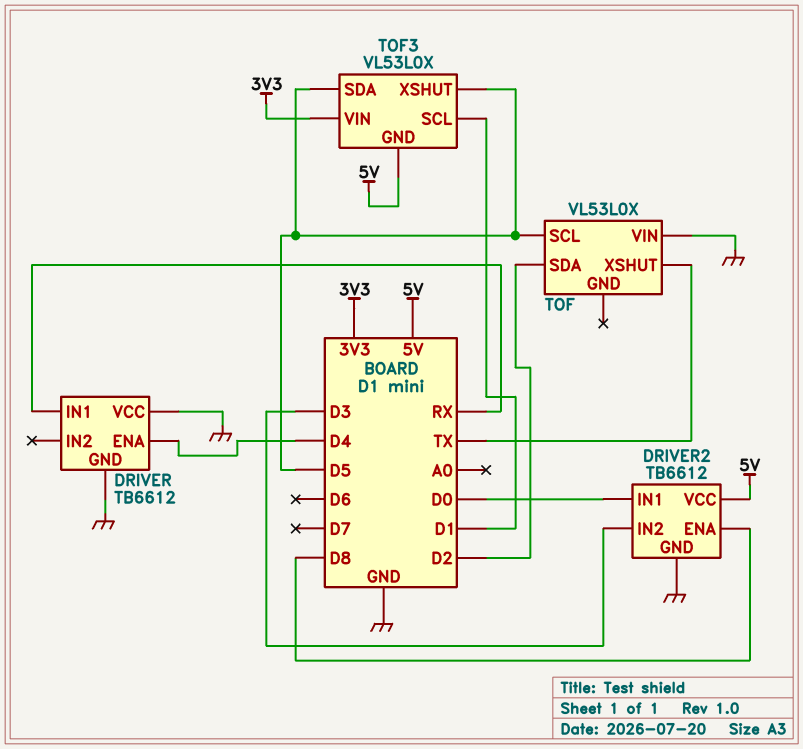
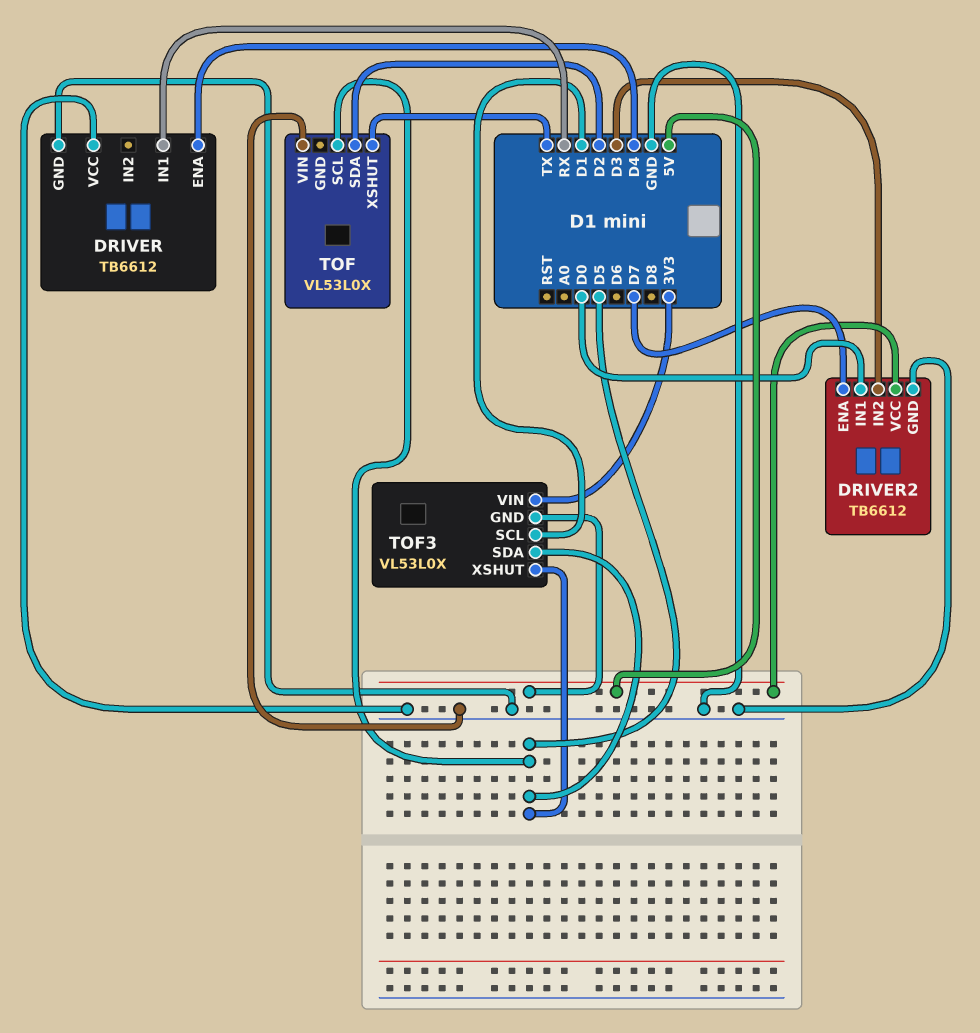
DRIVER2 pin ENA: D8 -> D7

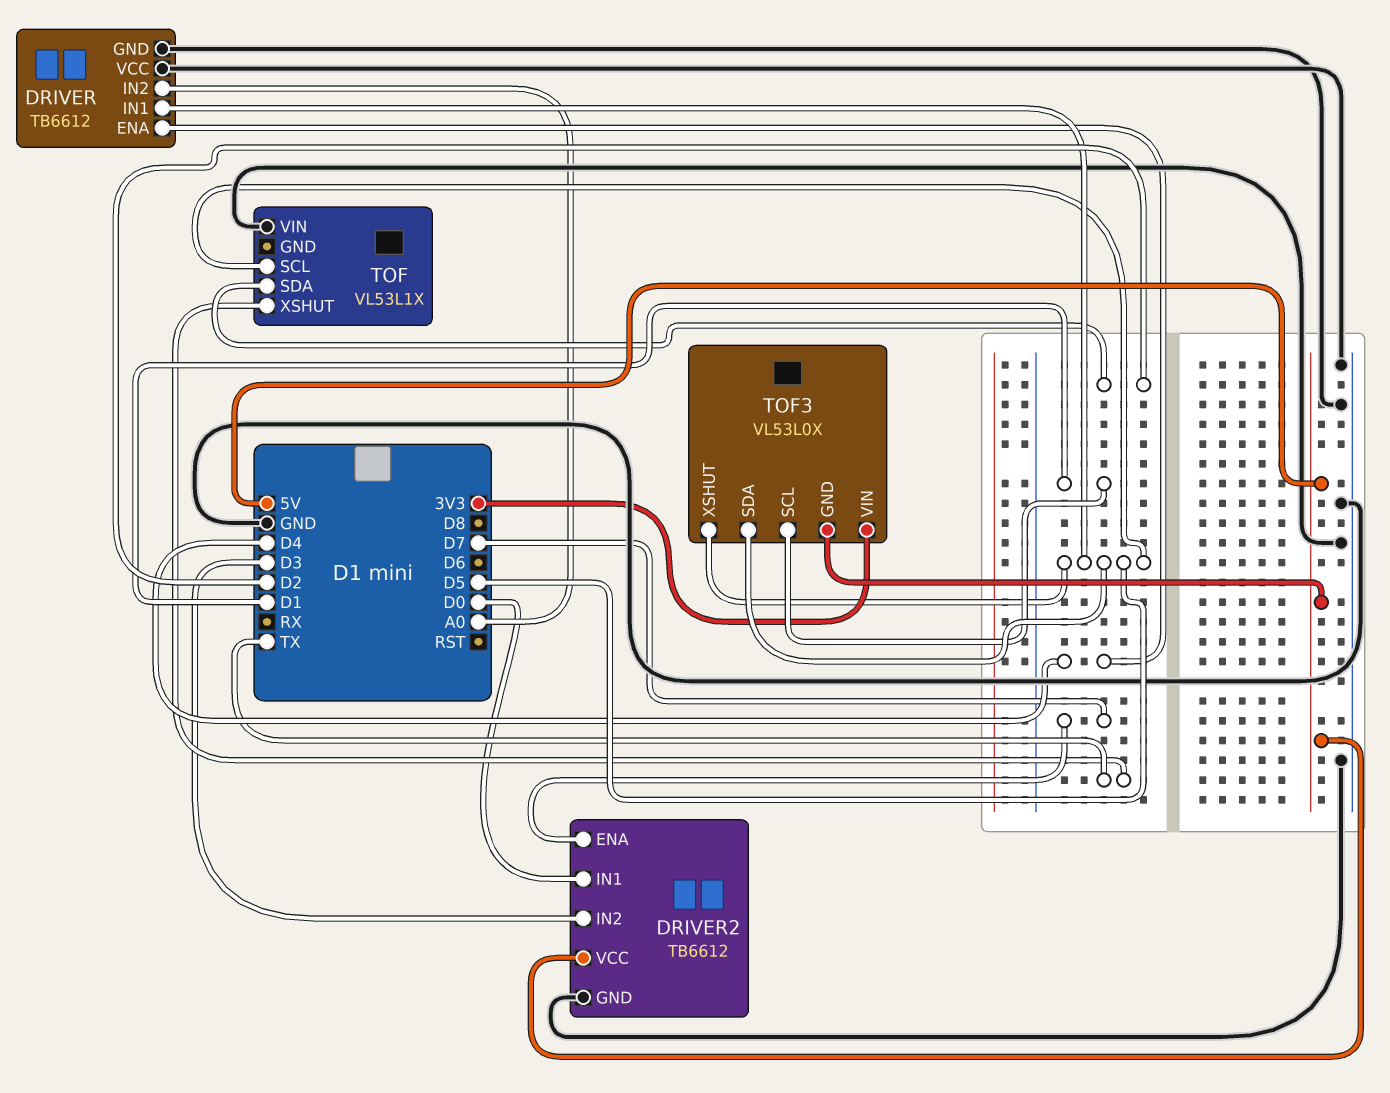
DRIVER pin IN1: RX -> D5
DRIVER pin IN2: none -> A0
TOF: VL53L0X -> VL53L1X

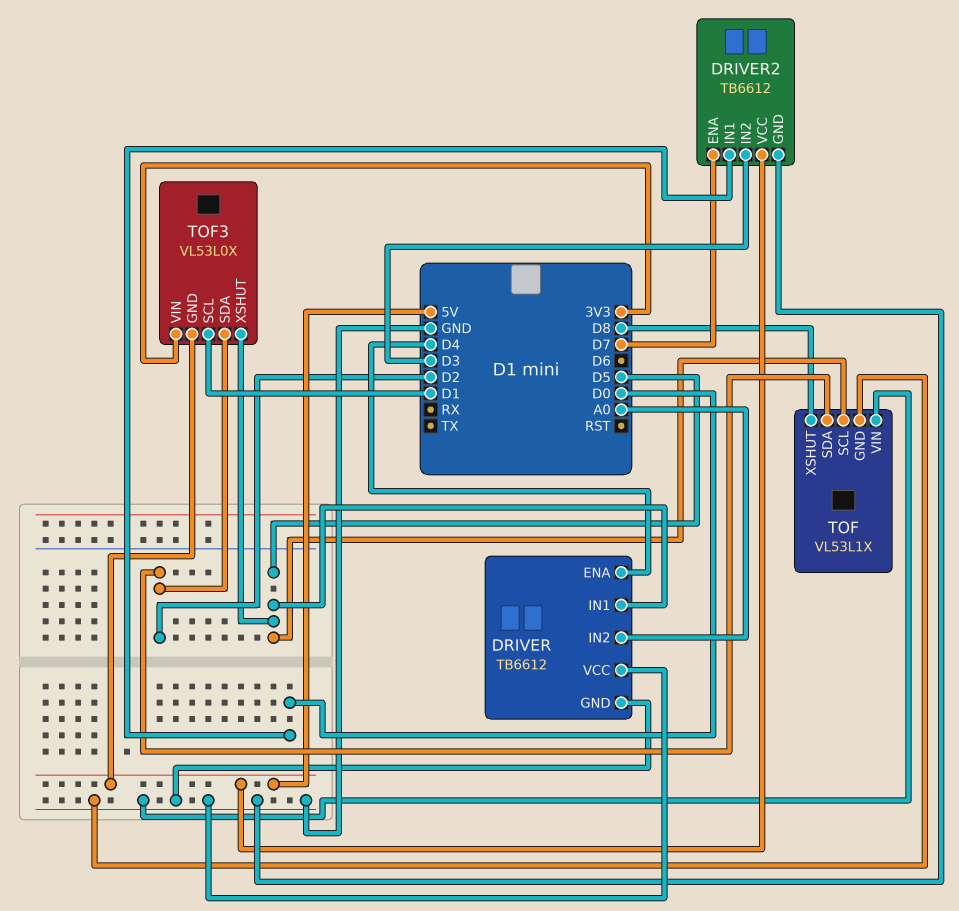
TOF pin GND: none -> GND
TOF pin XSHUT: TX -> D8
TOF3 pin SDA: D5 -> D2

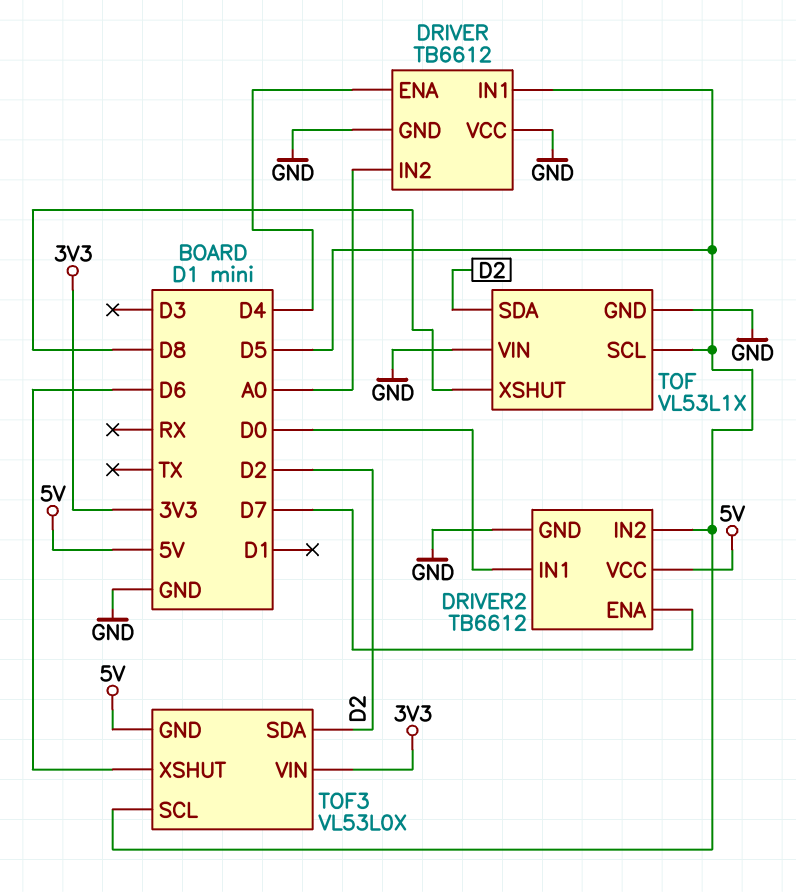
DRIVER2 pin IN2: D3 -> D5
TOF3 pin SCL: D1 -> D5
TOF3 pin XSHUT: D5 -> D6

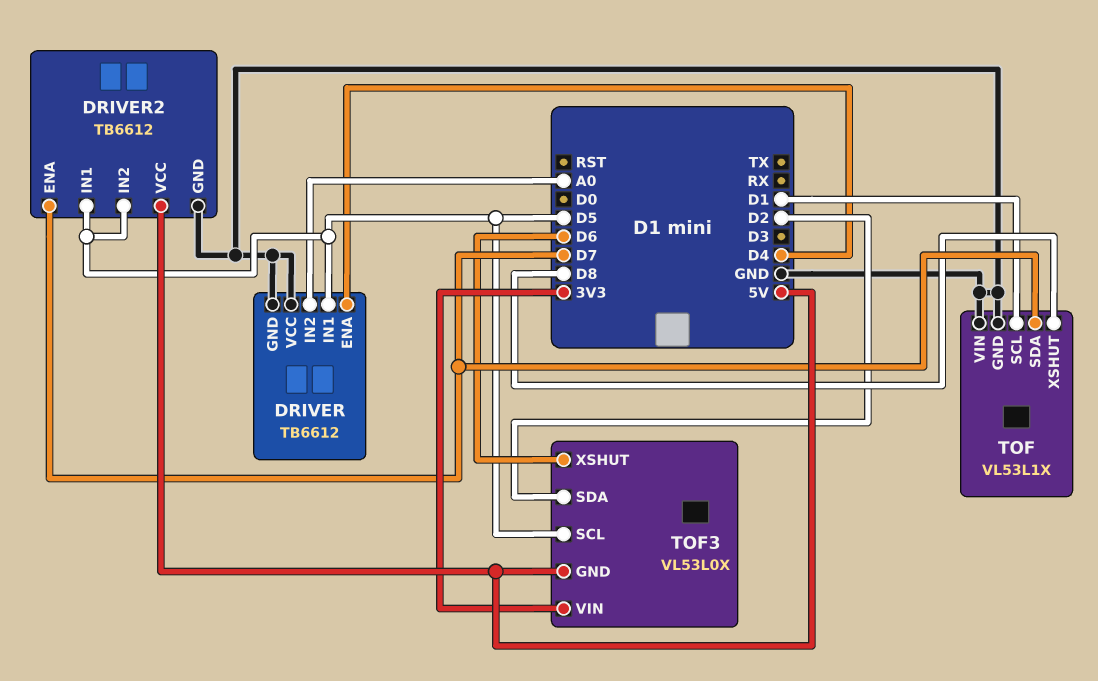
DRIVER2 pin IN1: D0 -> D5
TOF pin SCL: D5 -> D1
TOF pin SDA: D2 -> D7

